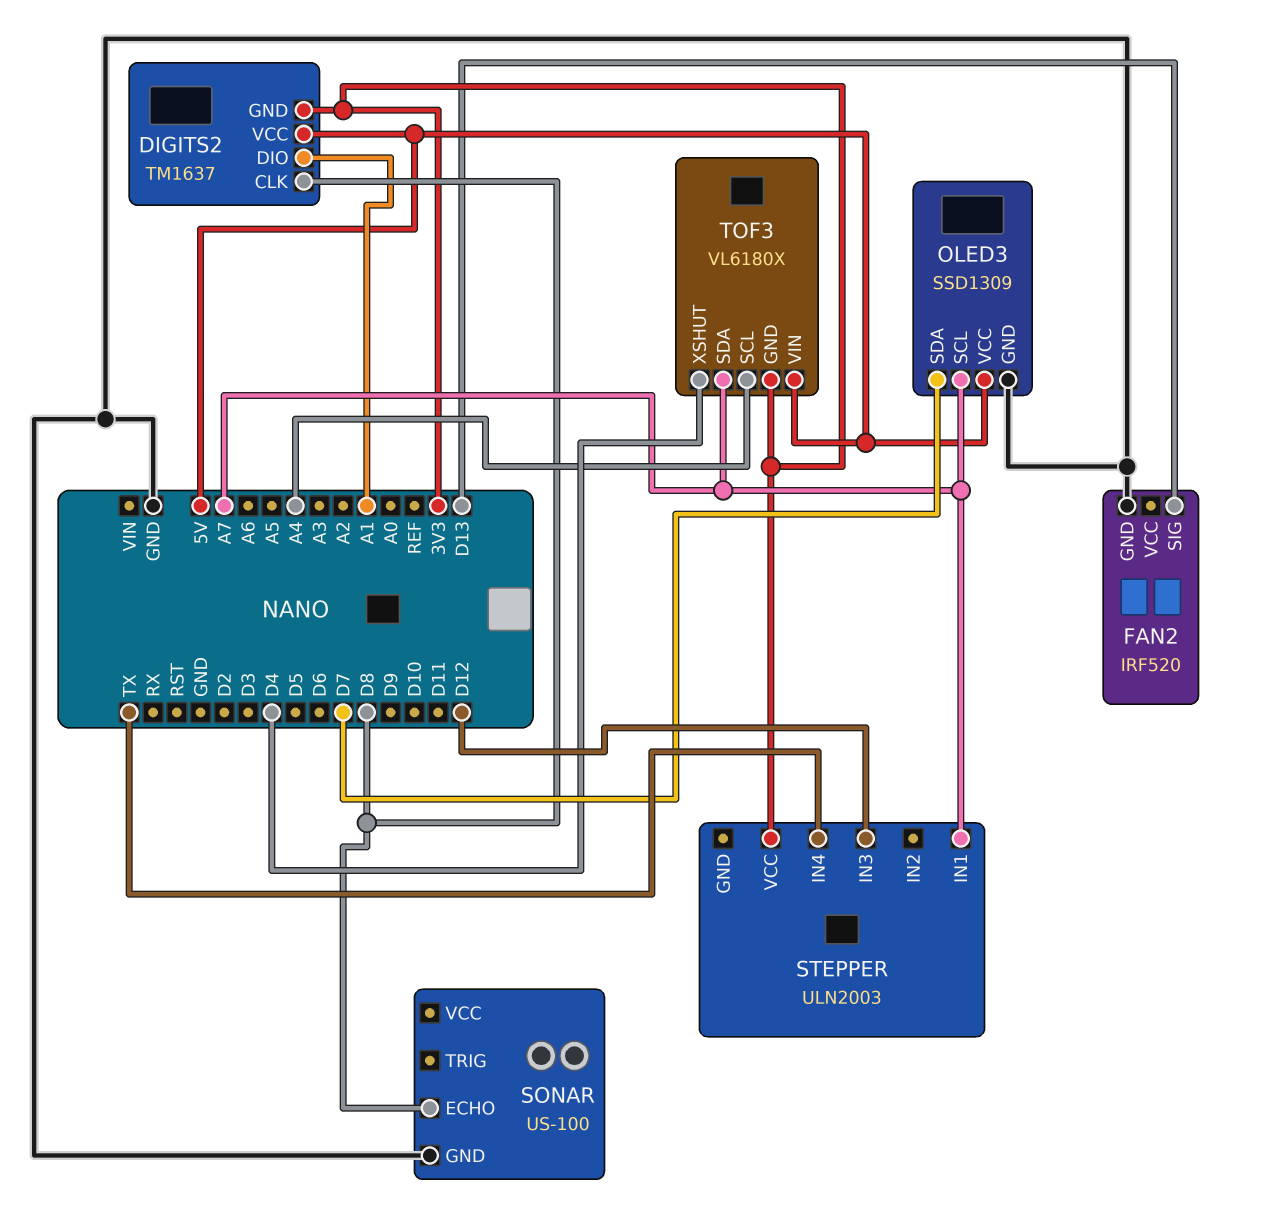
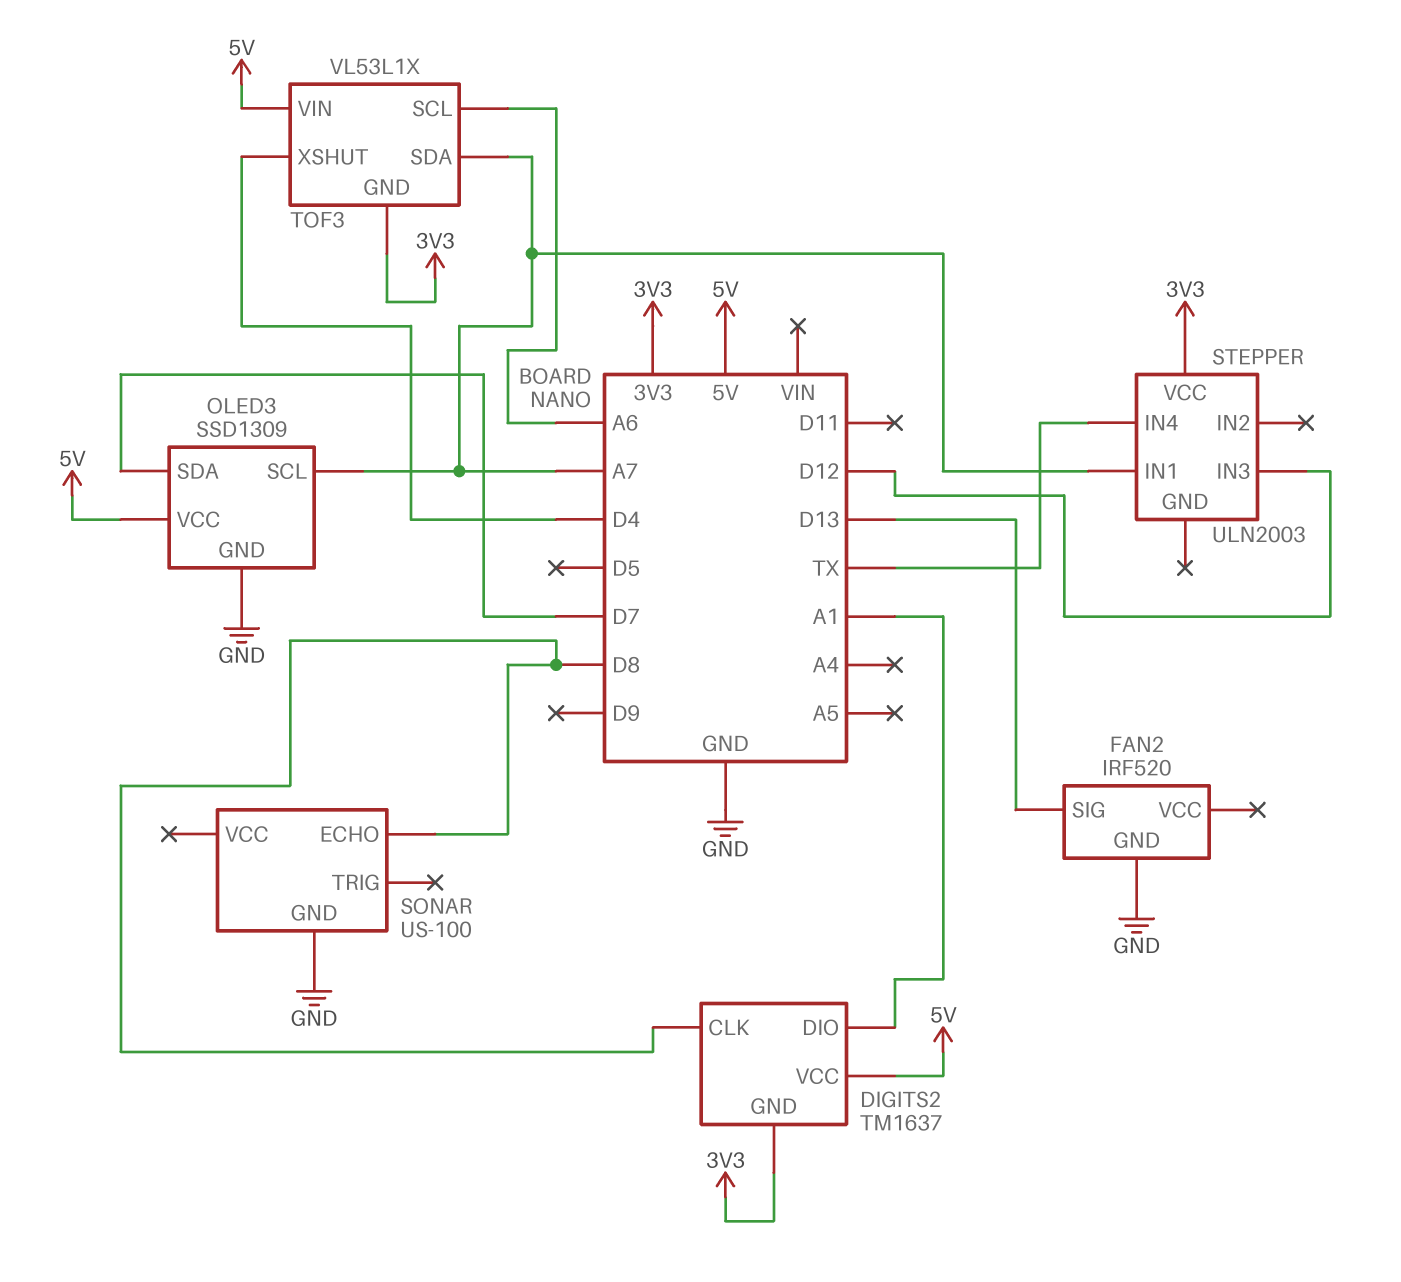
TOF3: VL6180X -> VL53L1X
TOF3 pin SCL: A4 -> A6

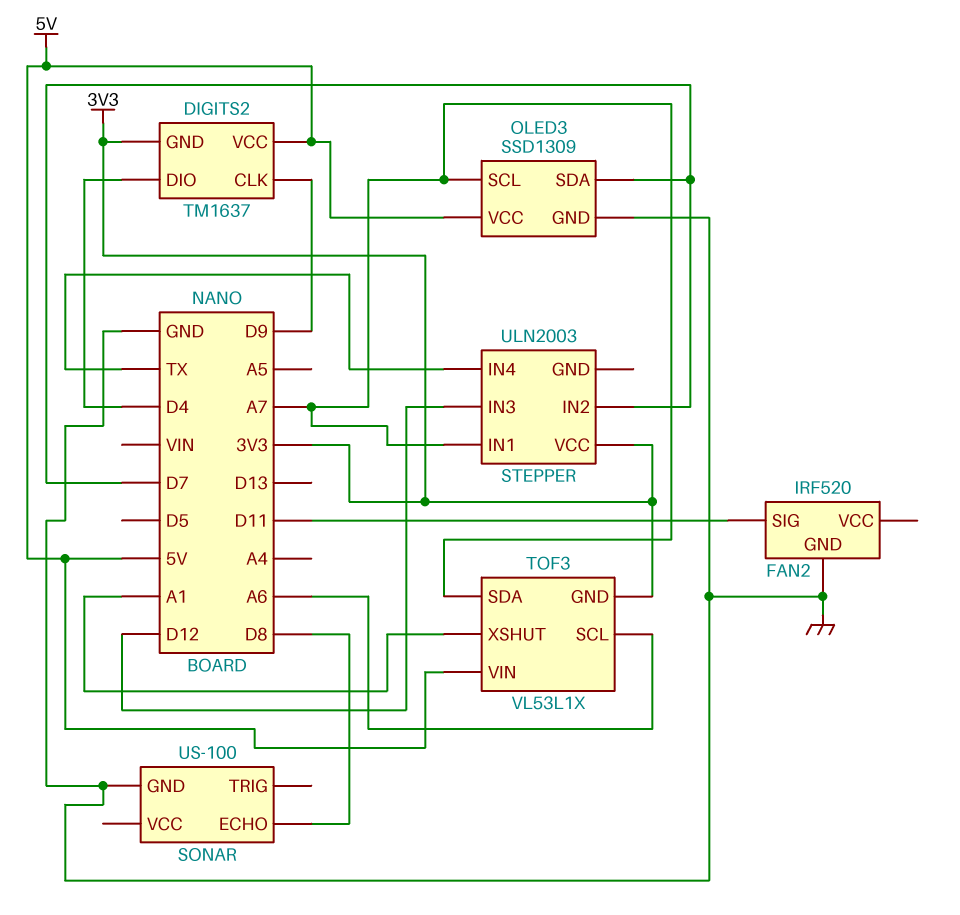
DIGITS2 pin CLK: D8 -> D9
DIGITS2 pin DIO: A1 -> D4
FAN2 pin SIG: D13 -> D11
STEPPER pin IN2: none -> D7
TOF3 pin XSHUT: D4 -> A1

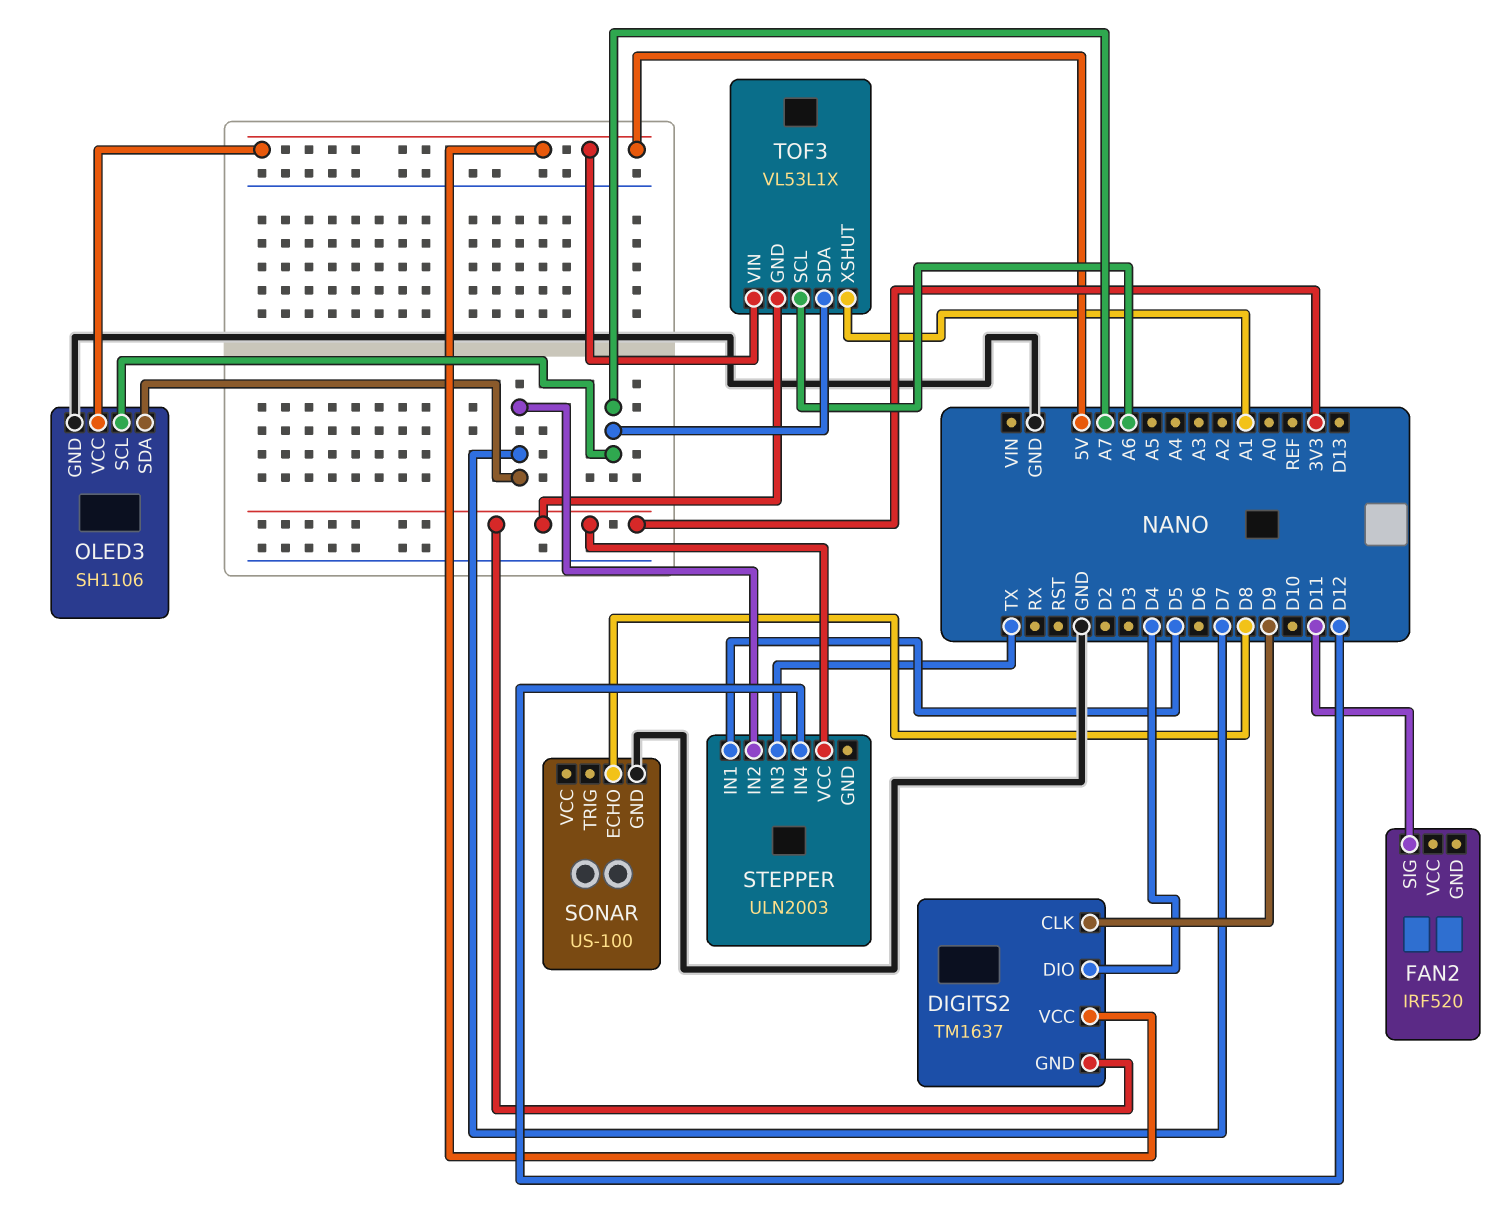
FAN2 pin GND: GND -> none
OLED3: SSD1309 -> SH1106
STEPPER pin IN1: A7 -> D5
STEPPER pin IN3: D12 -> TX
STEPPER pin IN4: TX -> D12

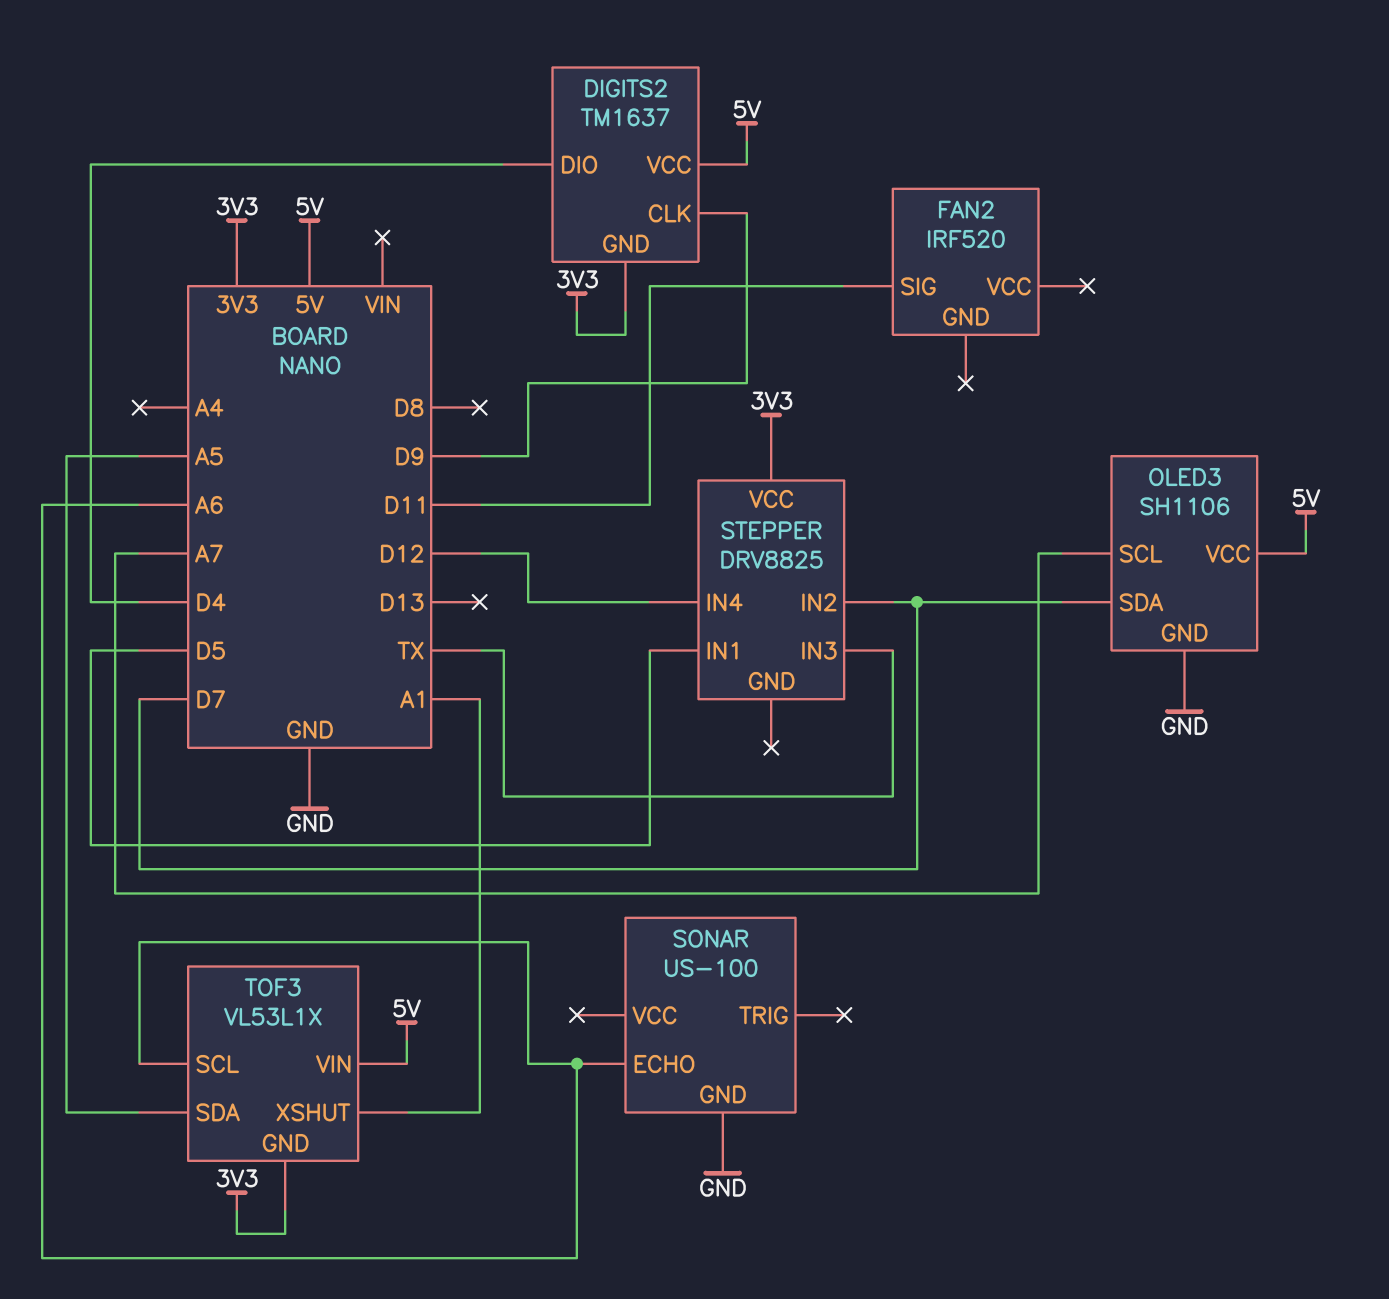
SONAR pin ECHO: D8 -> A6
STEPPER: ULN2003 -> DRV8825
TOF3 pin SDA: A7 -> A5

